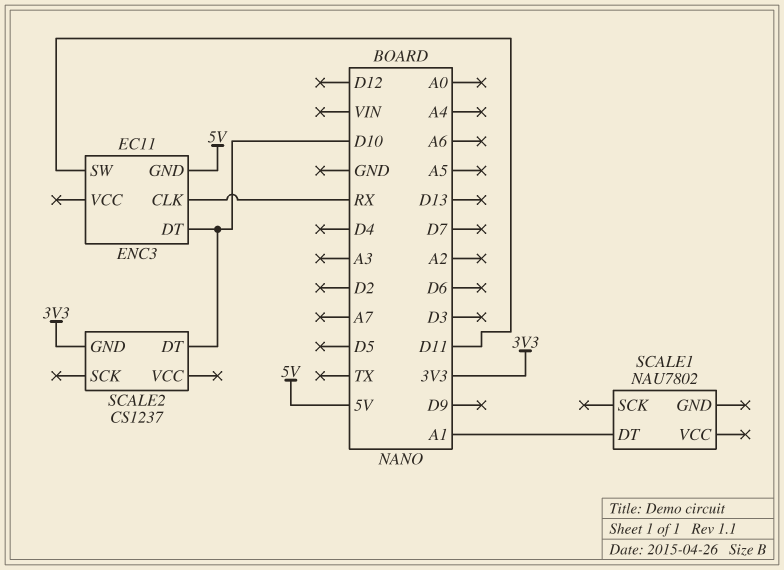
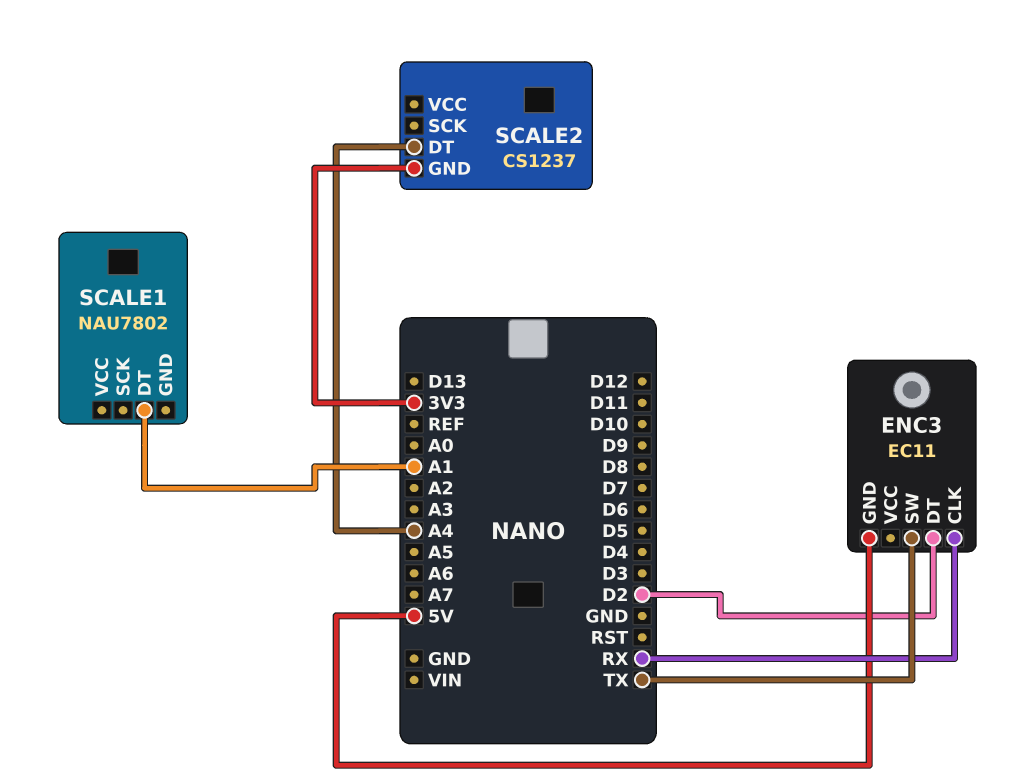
ENC3 pin DT: D10 -> D2
ENC3 pin SW: D11 -> TX
SCALE2 pin DT: D10 -> A4

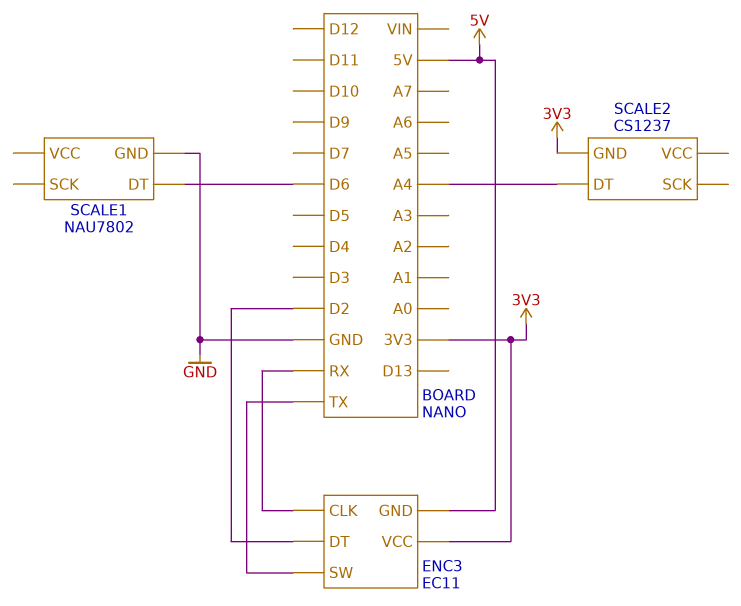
ENC3 pin VCC: none -> 3V3
SCALE1 pin DT: A1 -> D6
SCALE1 pin GND: none -> GND

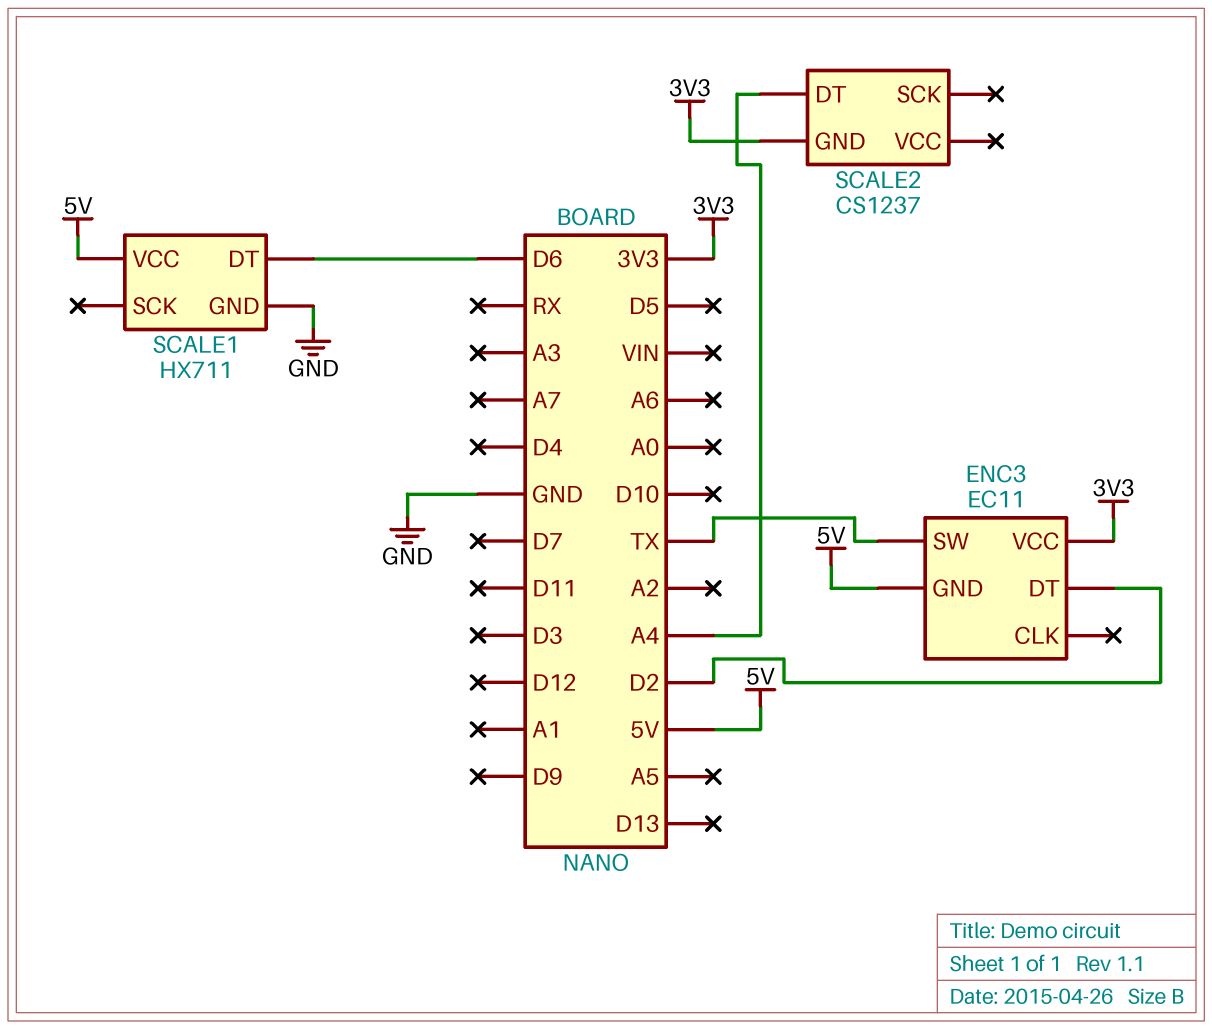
ENC3 pin CLK: RX -> none
SCALE1: NAU7802 -> HX711
SCALE1 pin VCC: none -> 5V

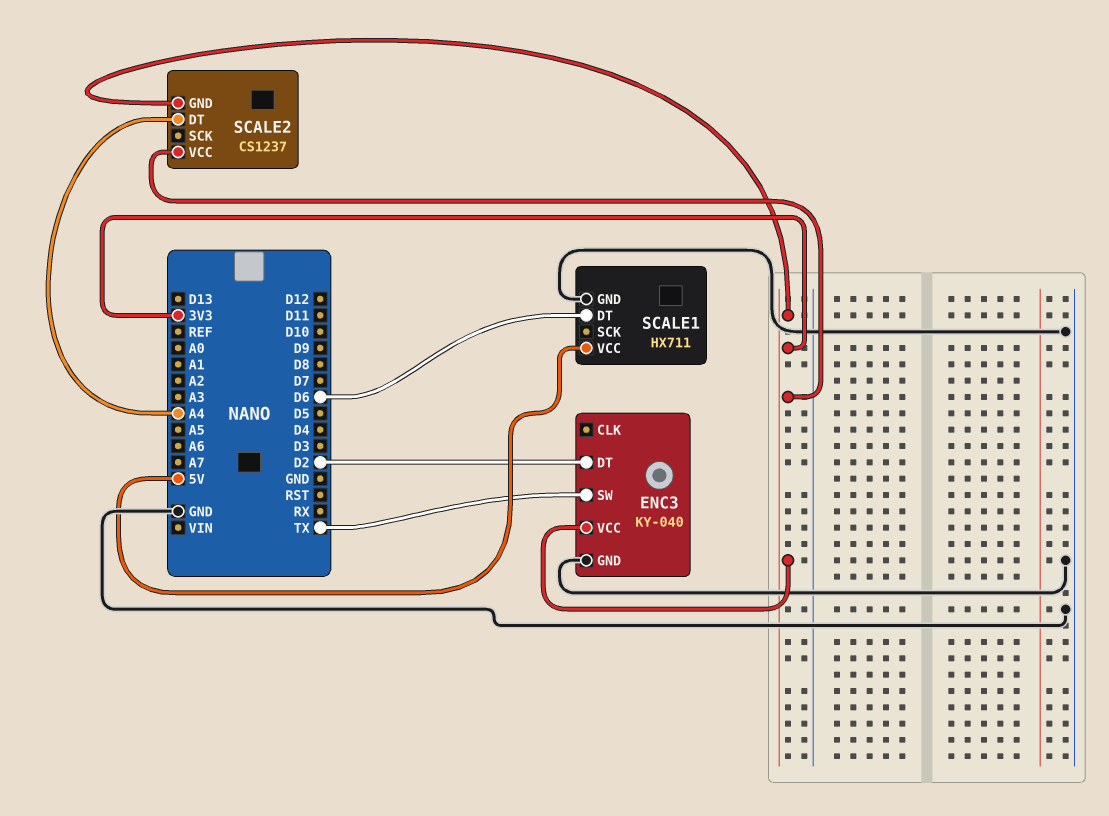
ENC3: EC11 -> KY-040
ENC3 pin GND: 5V -> GND
SCALE2 pin VCC: none -> 3V3

